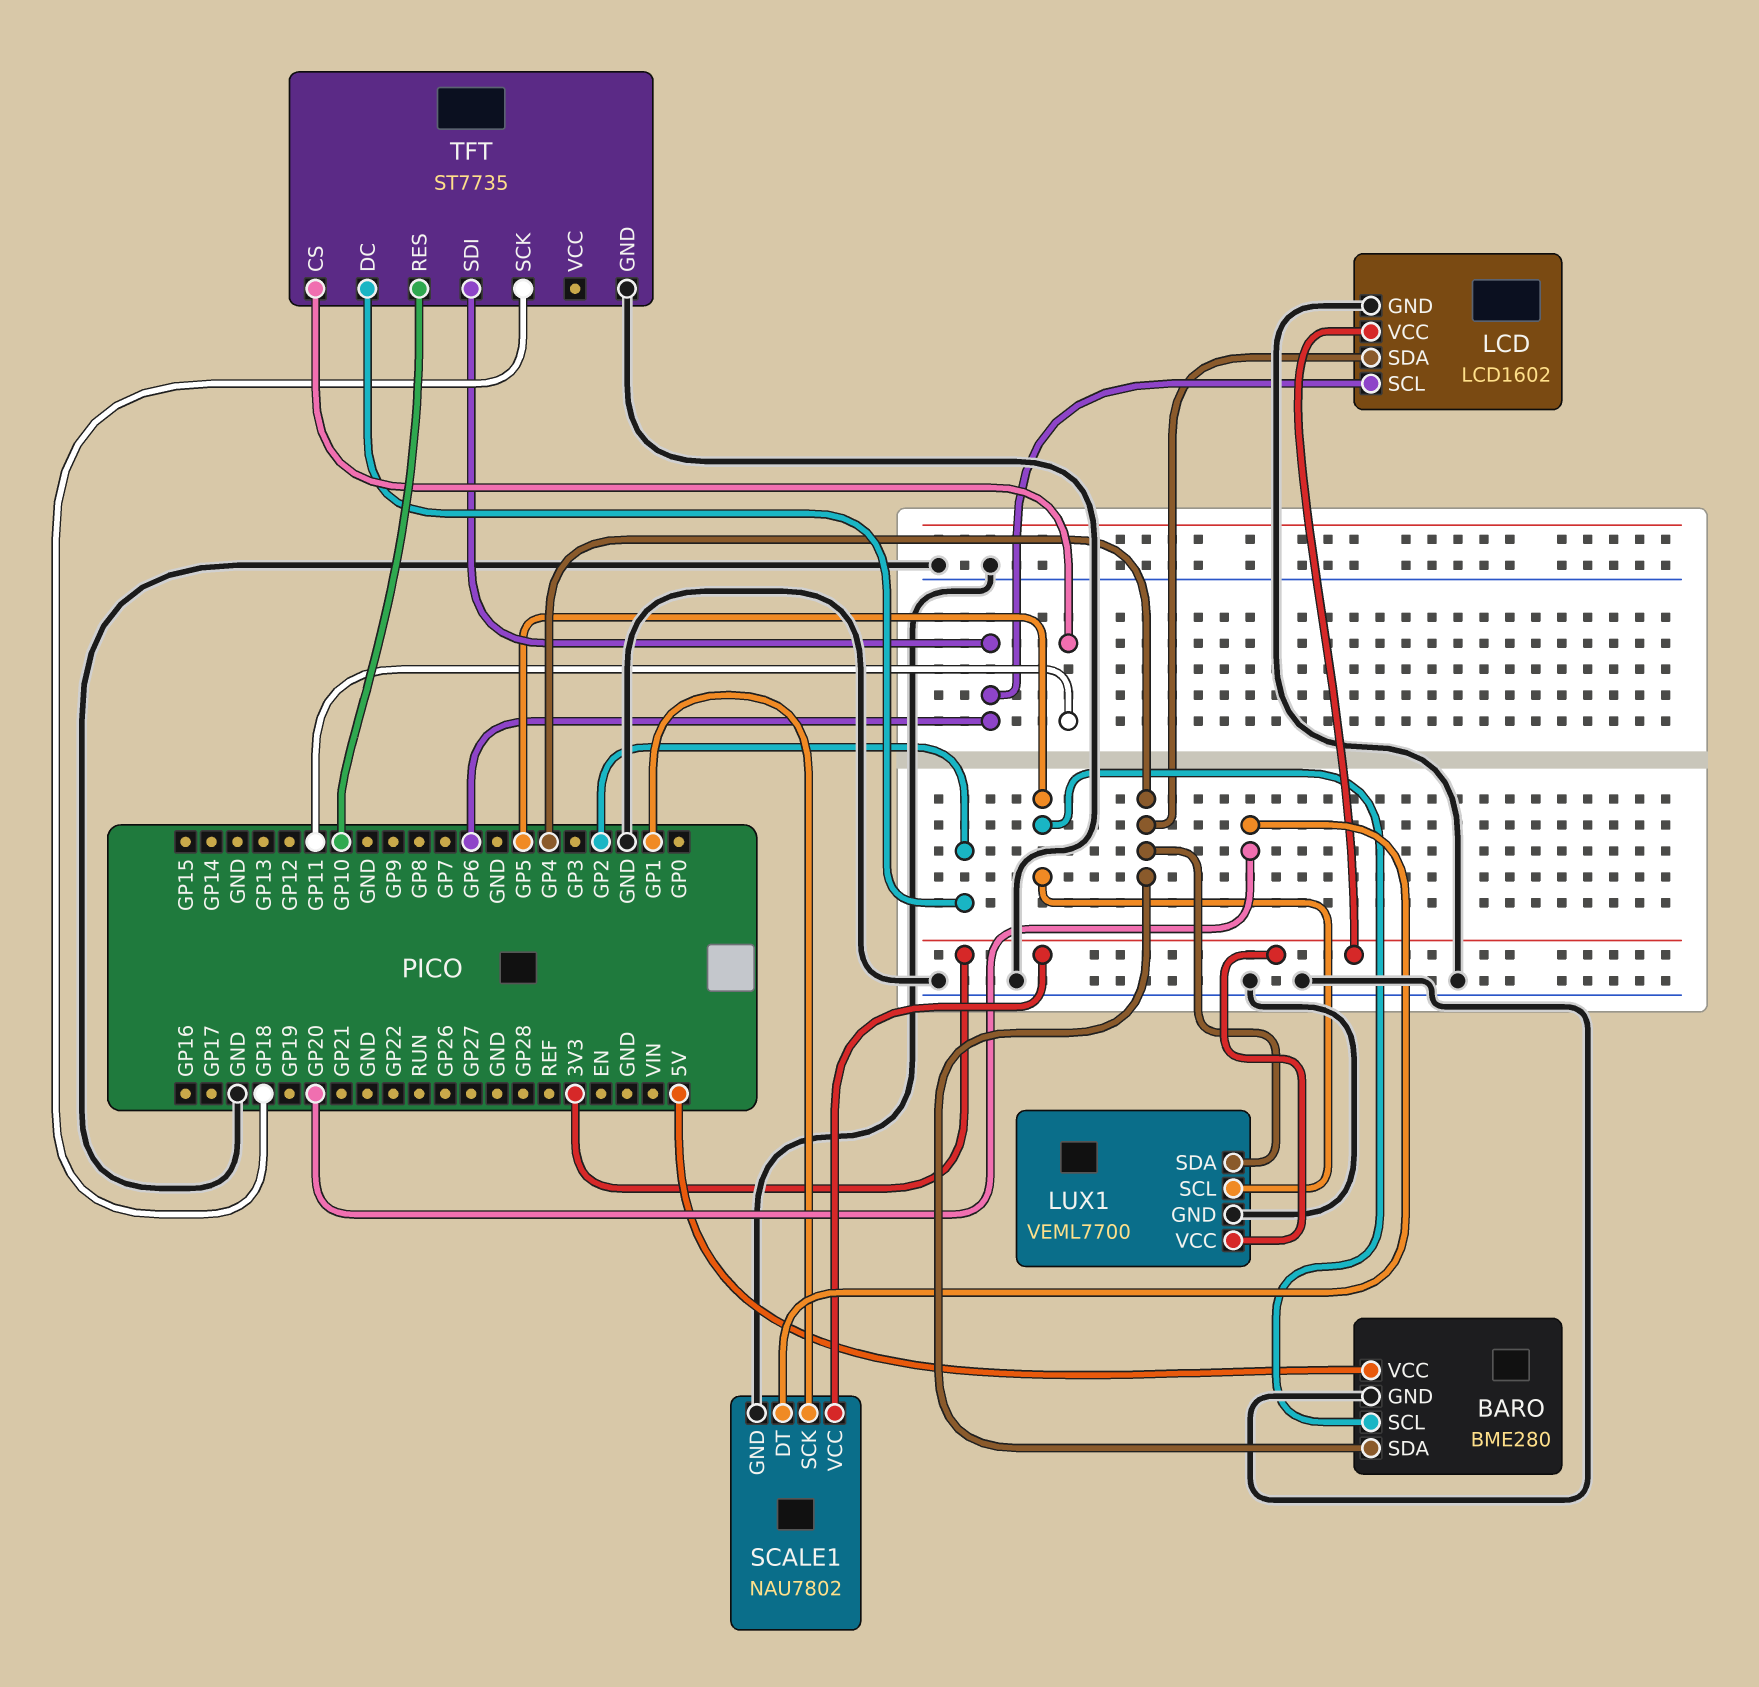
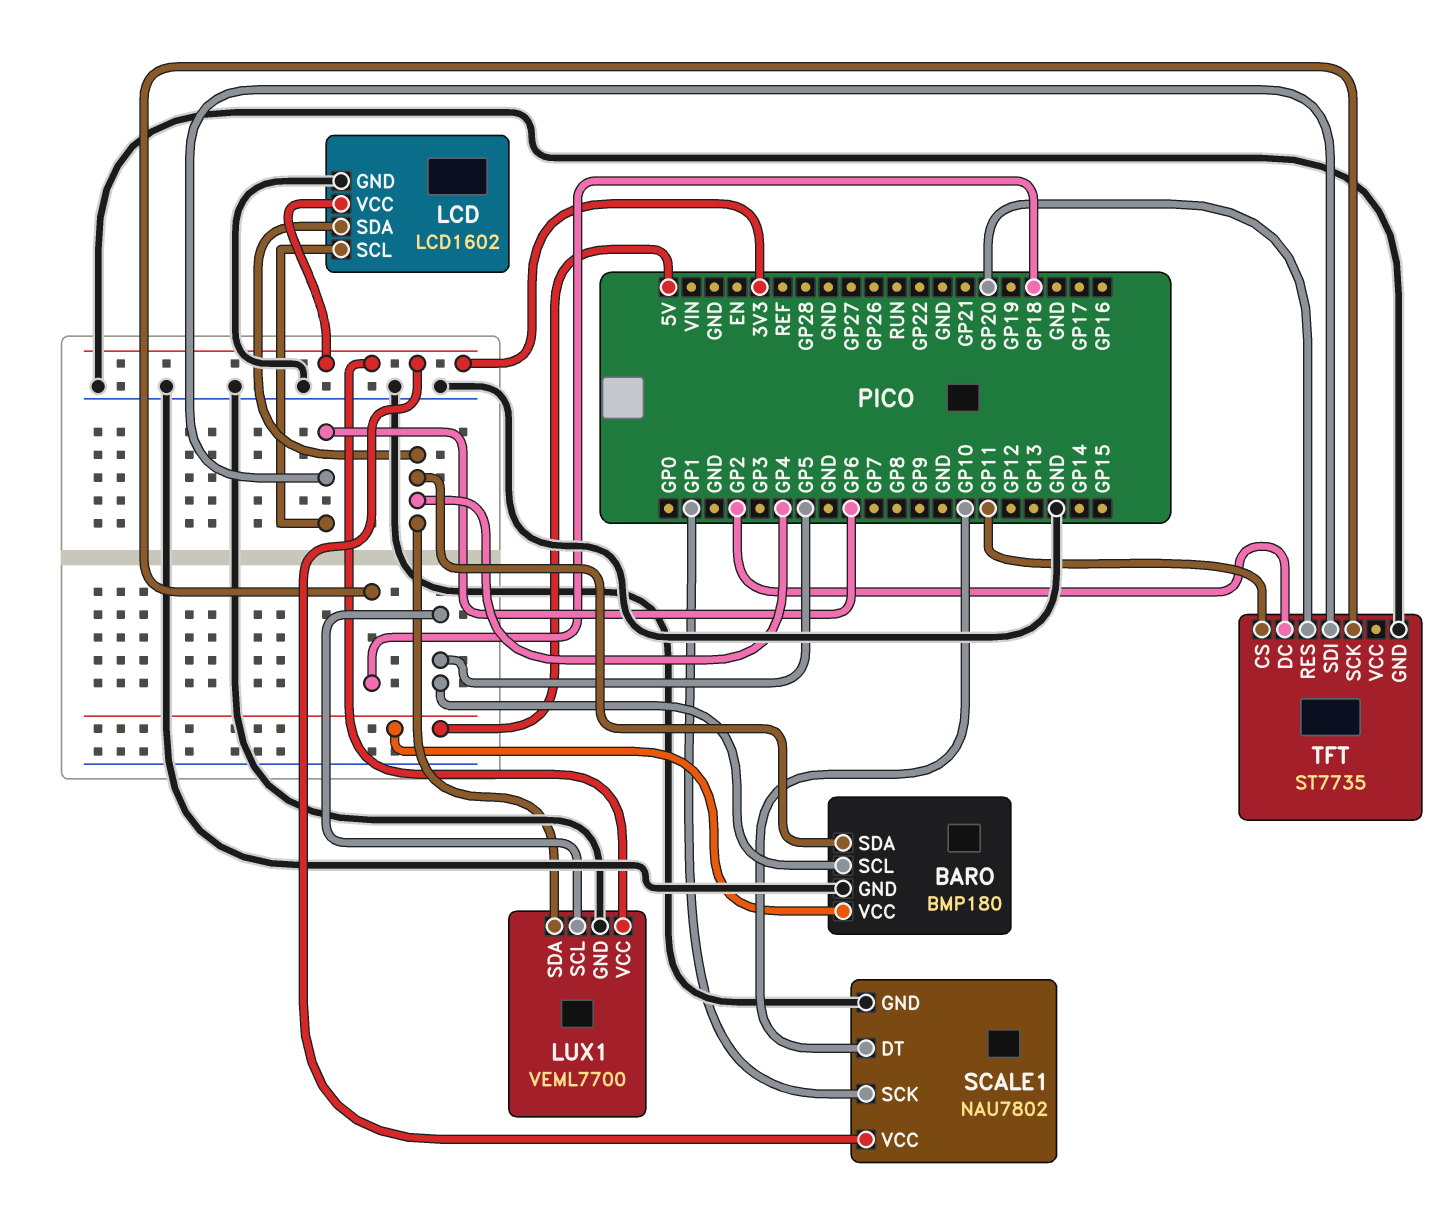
BARO: BME280 -> BMP180
SCALE1 pin DT: GP20 -> GP10
TFT pin RES: GP10 -> GP20

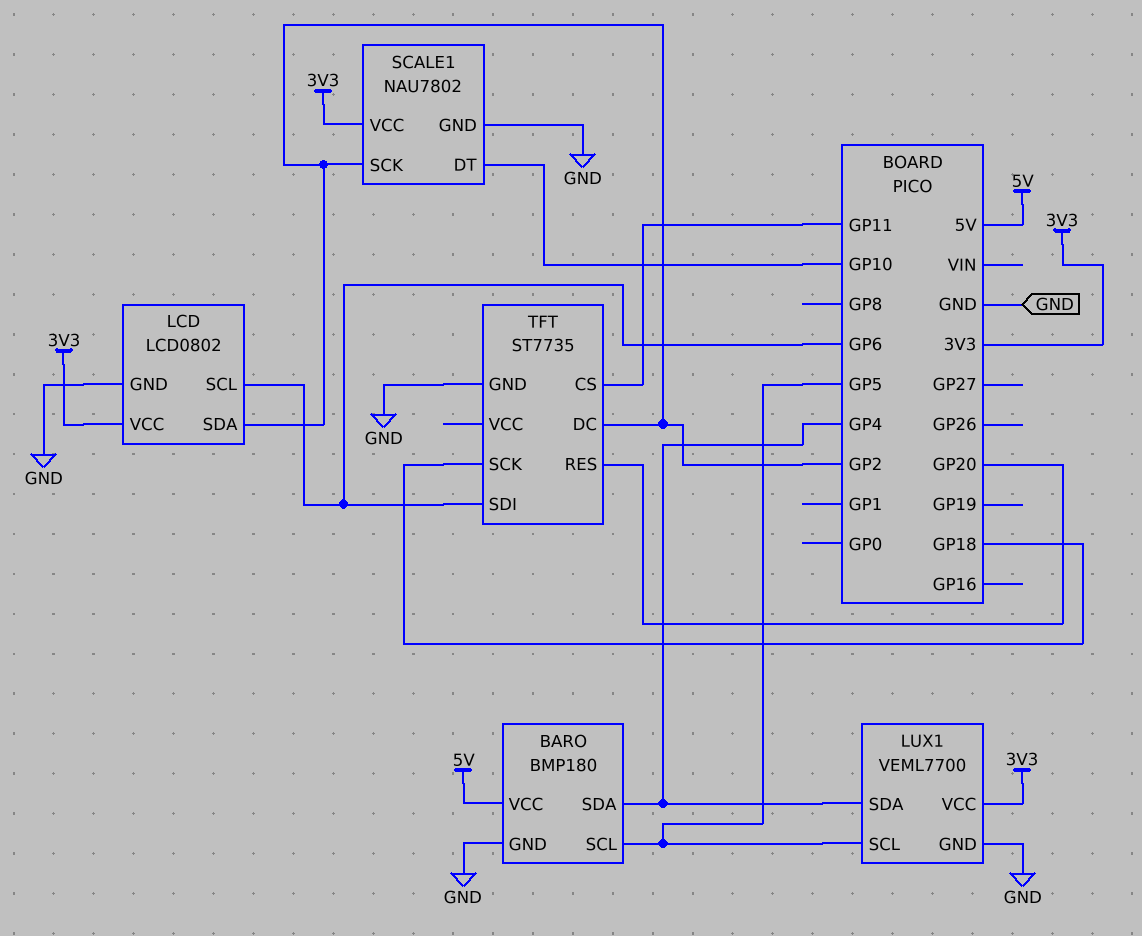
LCD: LCD1602 -> LCD0802
LCD pin SDA: GP4 -> GP2
SCALE1 pin SCK: GP1 -> GP2

